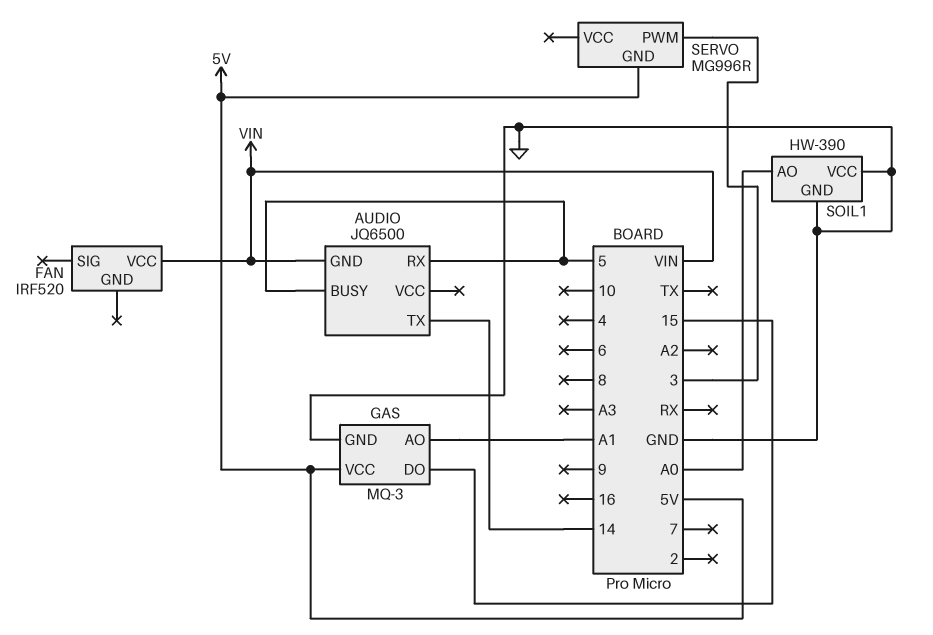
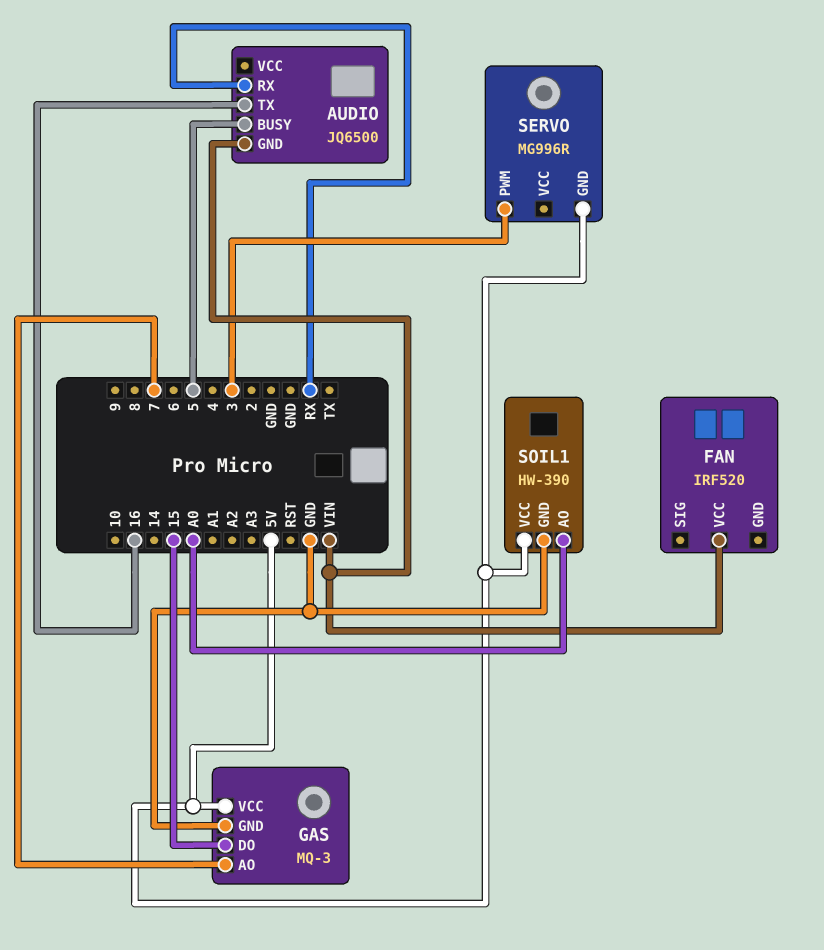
AUDIO pin RX: 5 -> RX
AUDIO pin TX: 14 -> 16
GAS pin AO: A1 -> 7
SOIL1 pin VCC: GND -> 5V

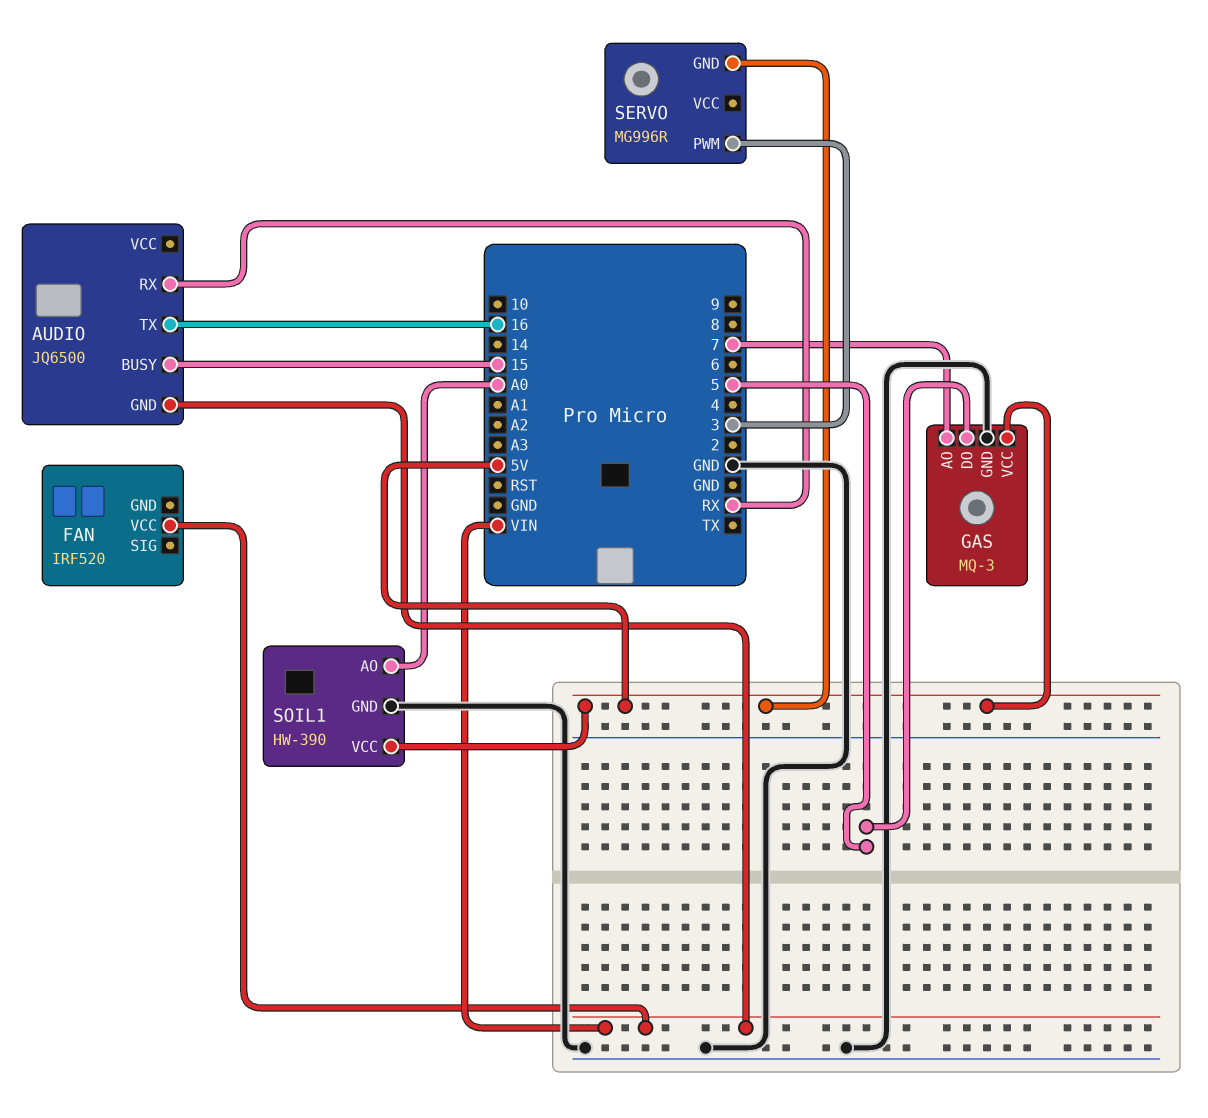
AUDIO pin BUSY: 5 -> 15
GAS pin DO: 15 -> 5

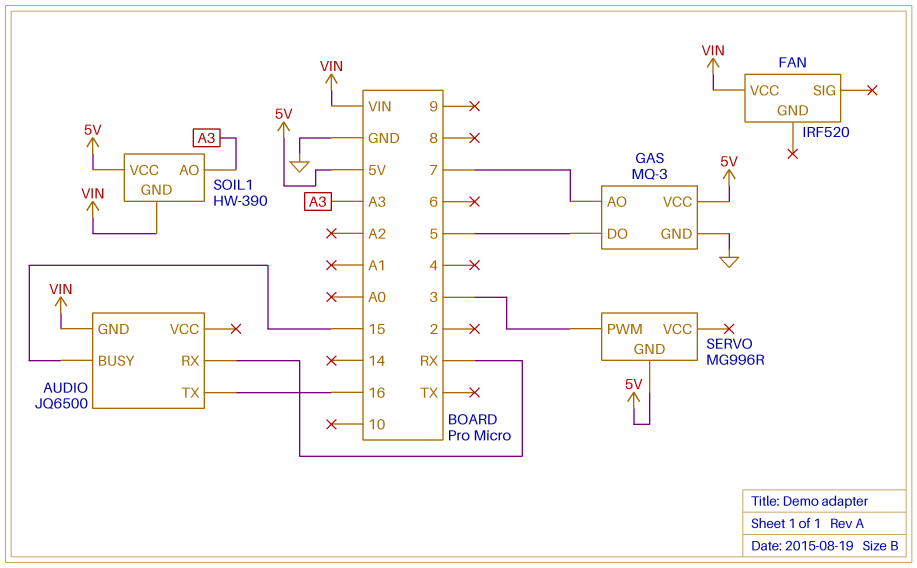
SOIL1 pin AO: A0 -> A3
SOIL1 pin GND: GND -> VIN

